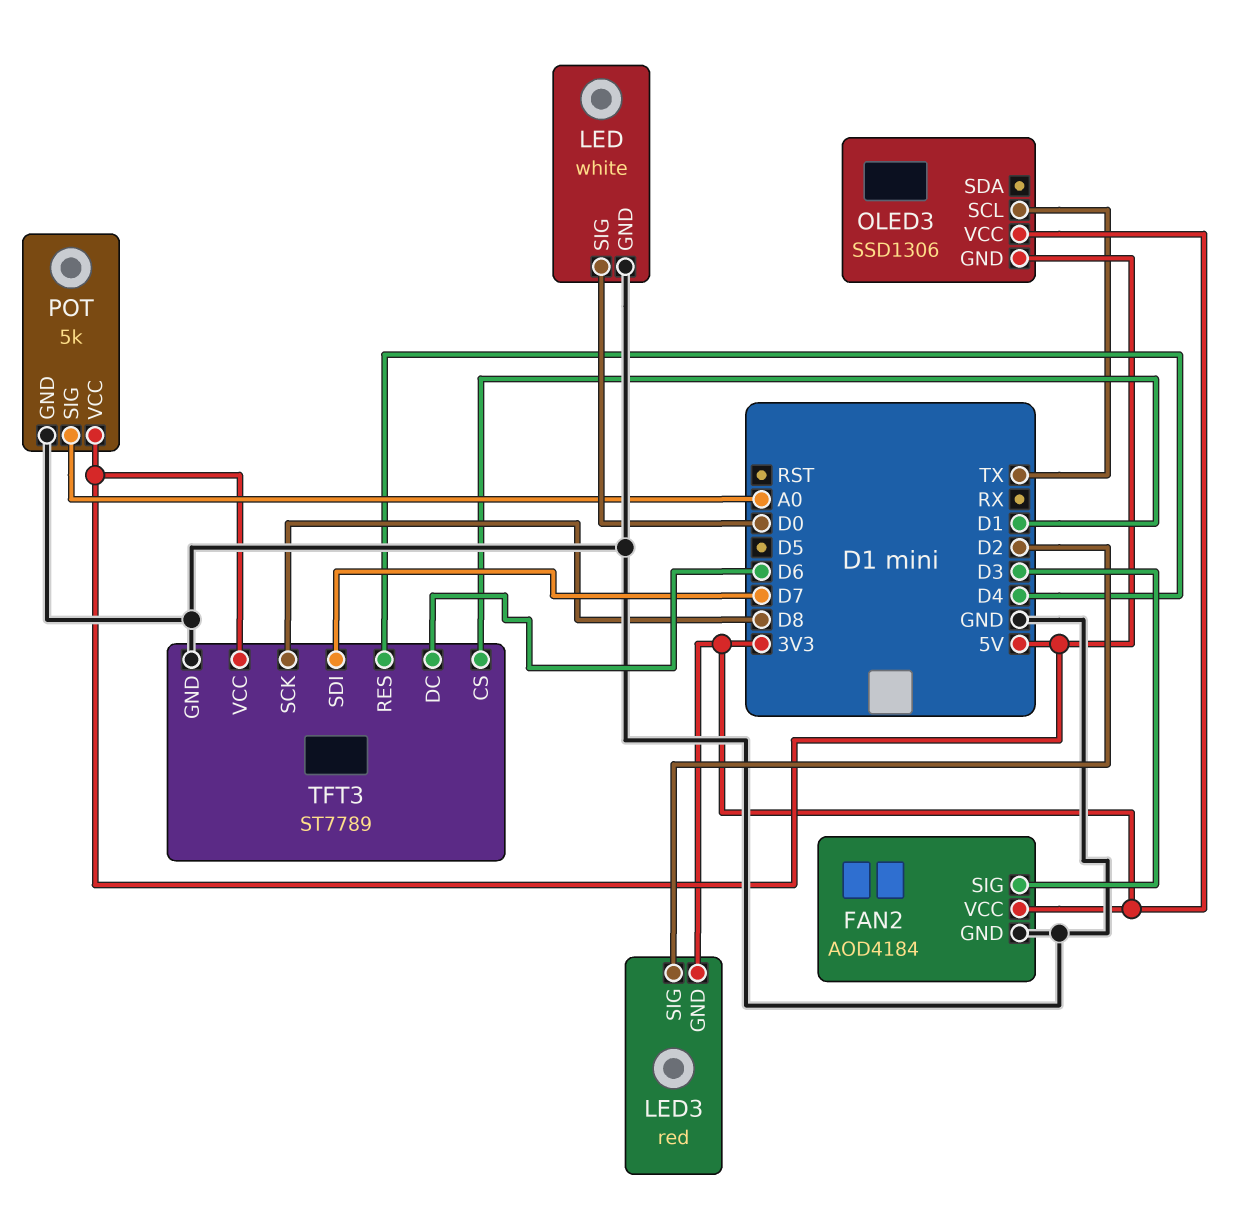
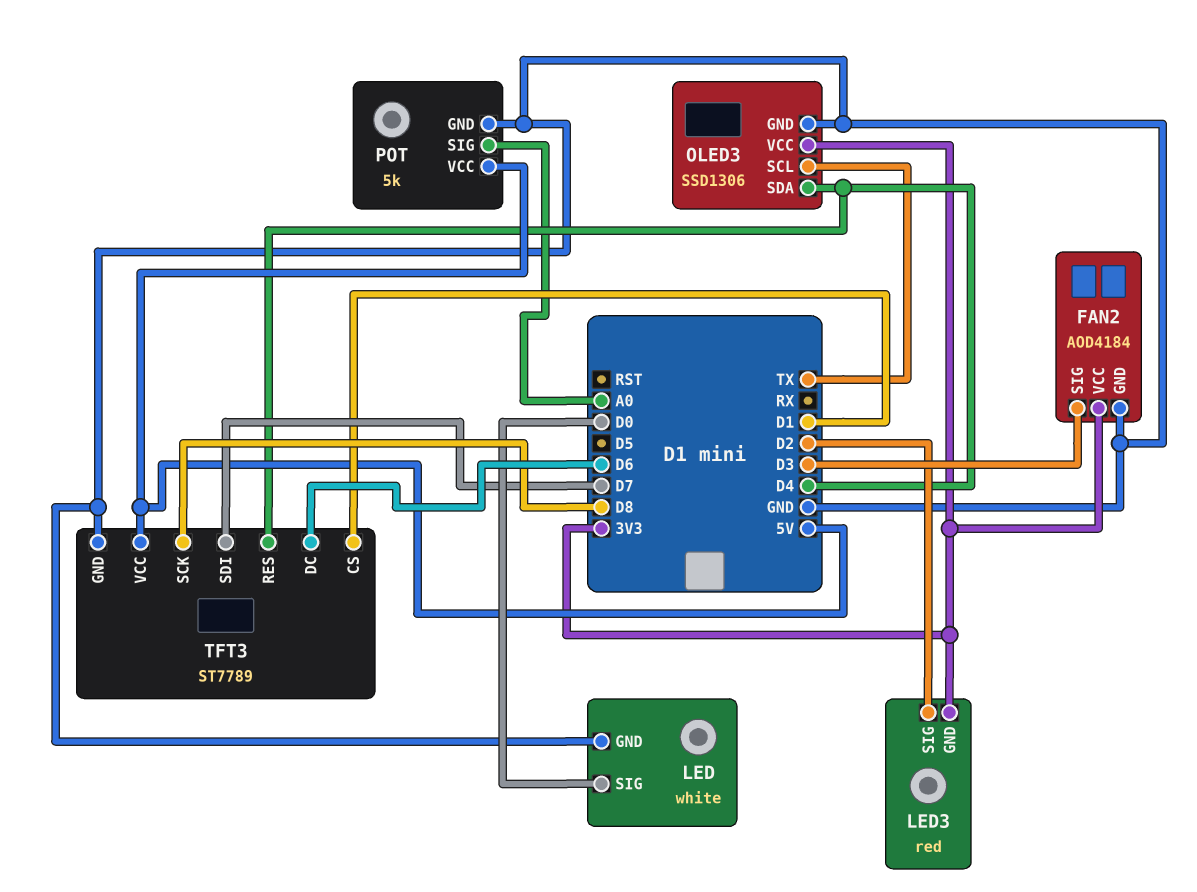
OLED3 pin GND: 5V -> GND
OLED3 pin SDA: none -> D4

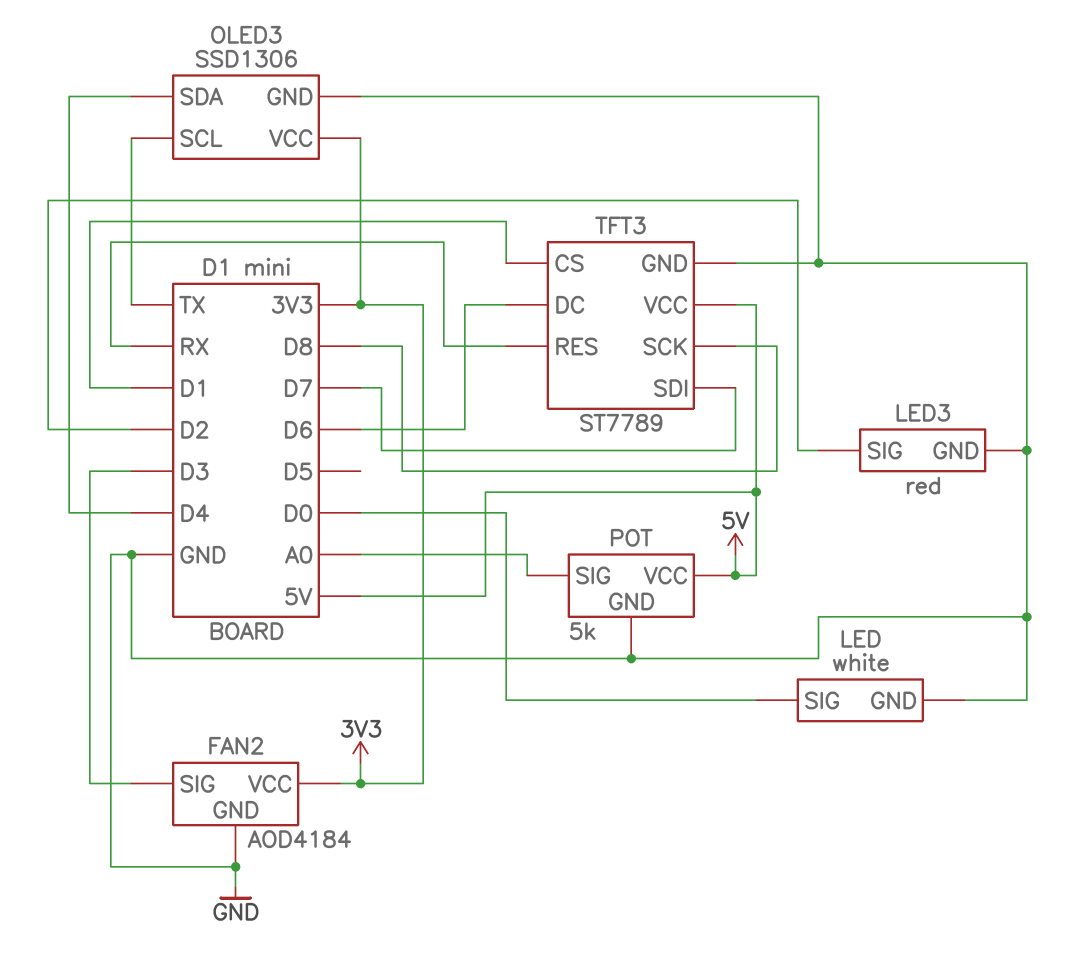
LED3 pin GND: 3V3 -> GND
TFT3 pin RES: D4 -> RX

